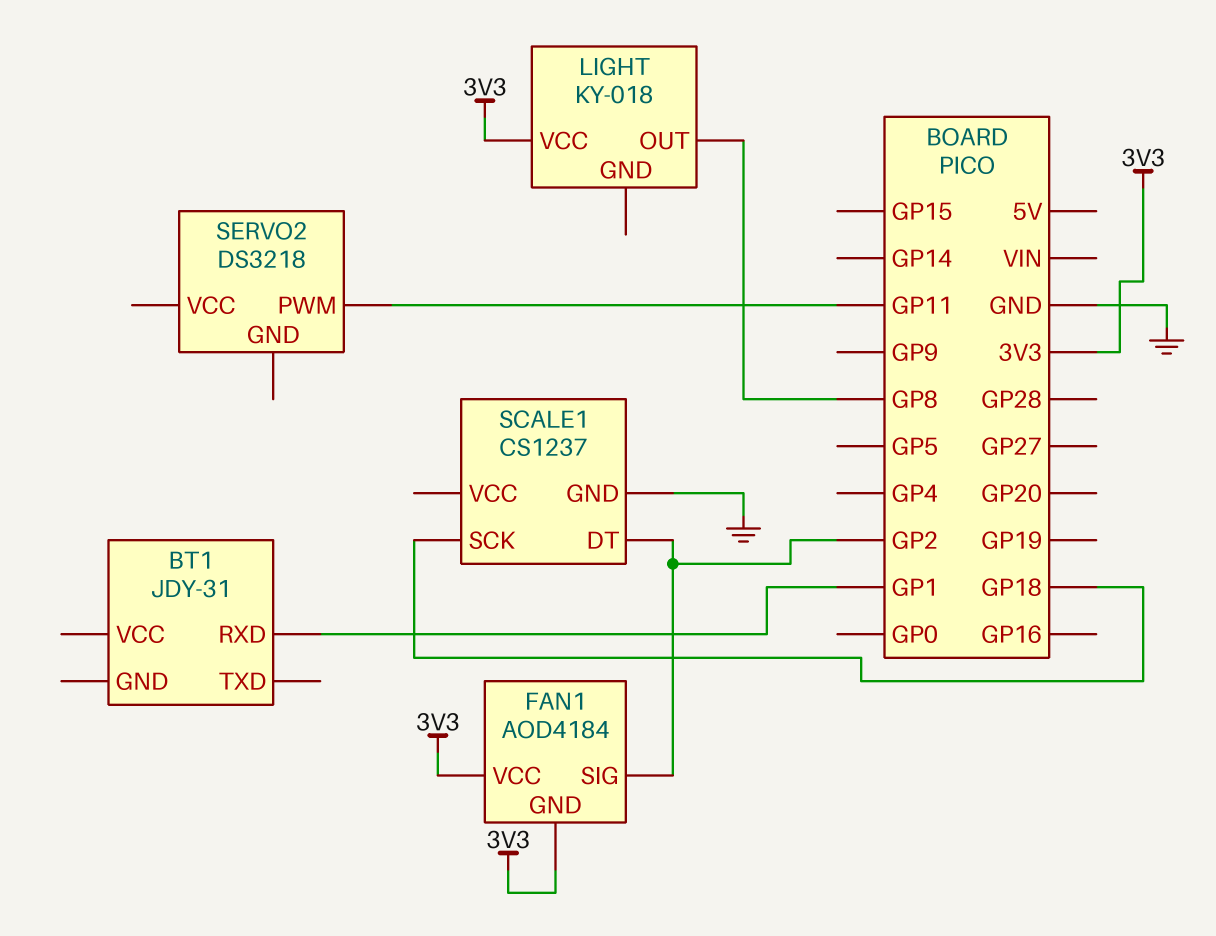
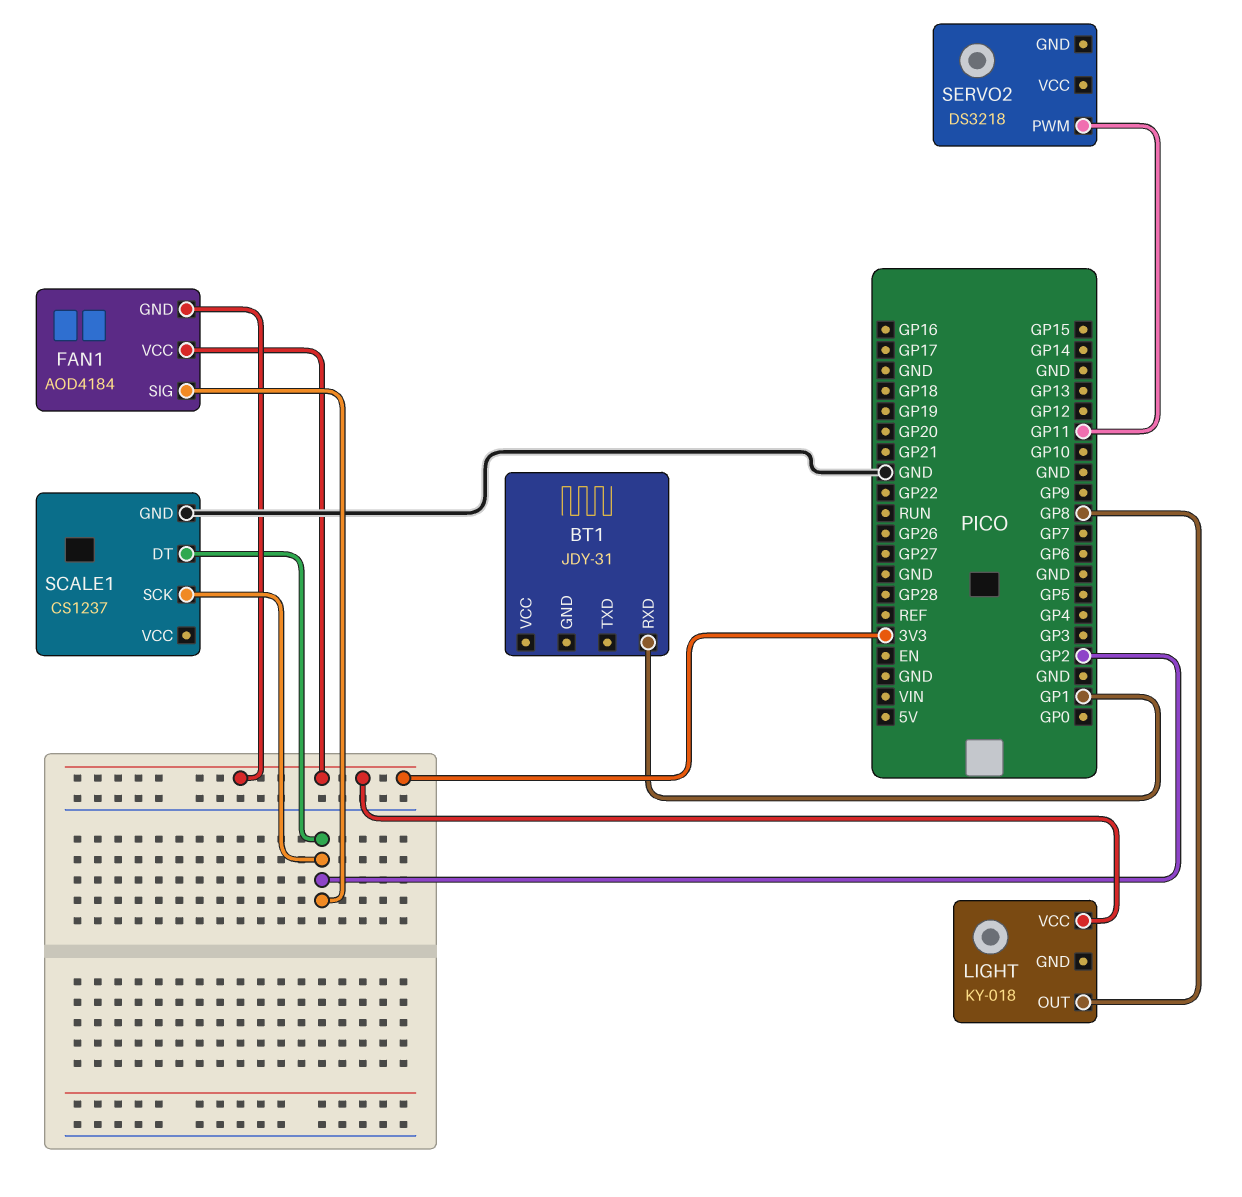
SCALE1 pin SCK: GP18 -> GP2

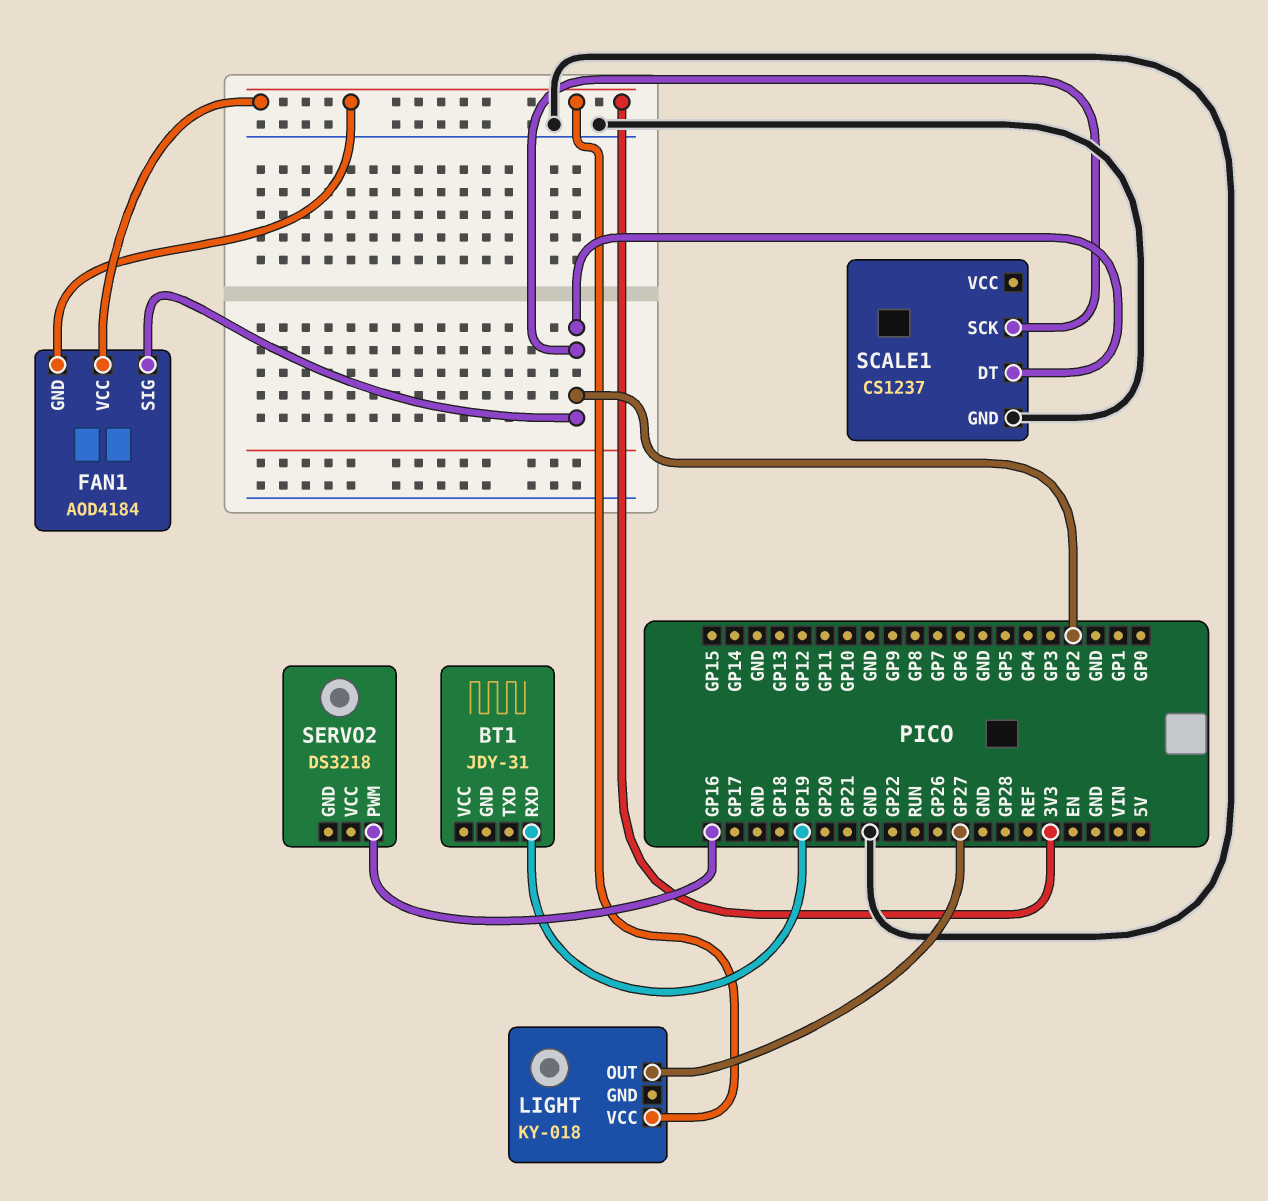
BT1 pin RXD: GP1 -> GP19
LIGHT pin OUT: GP8 -> GP27
SERVO2 pin PWM: GP11 -> GP16

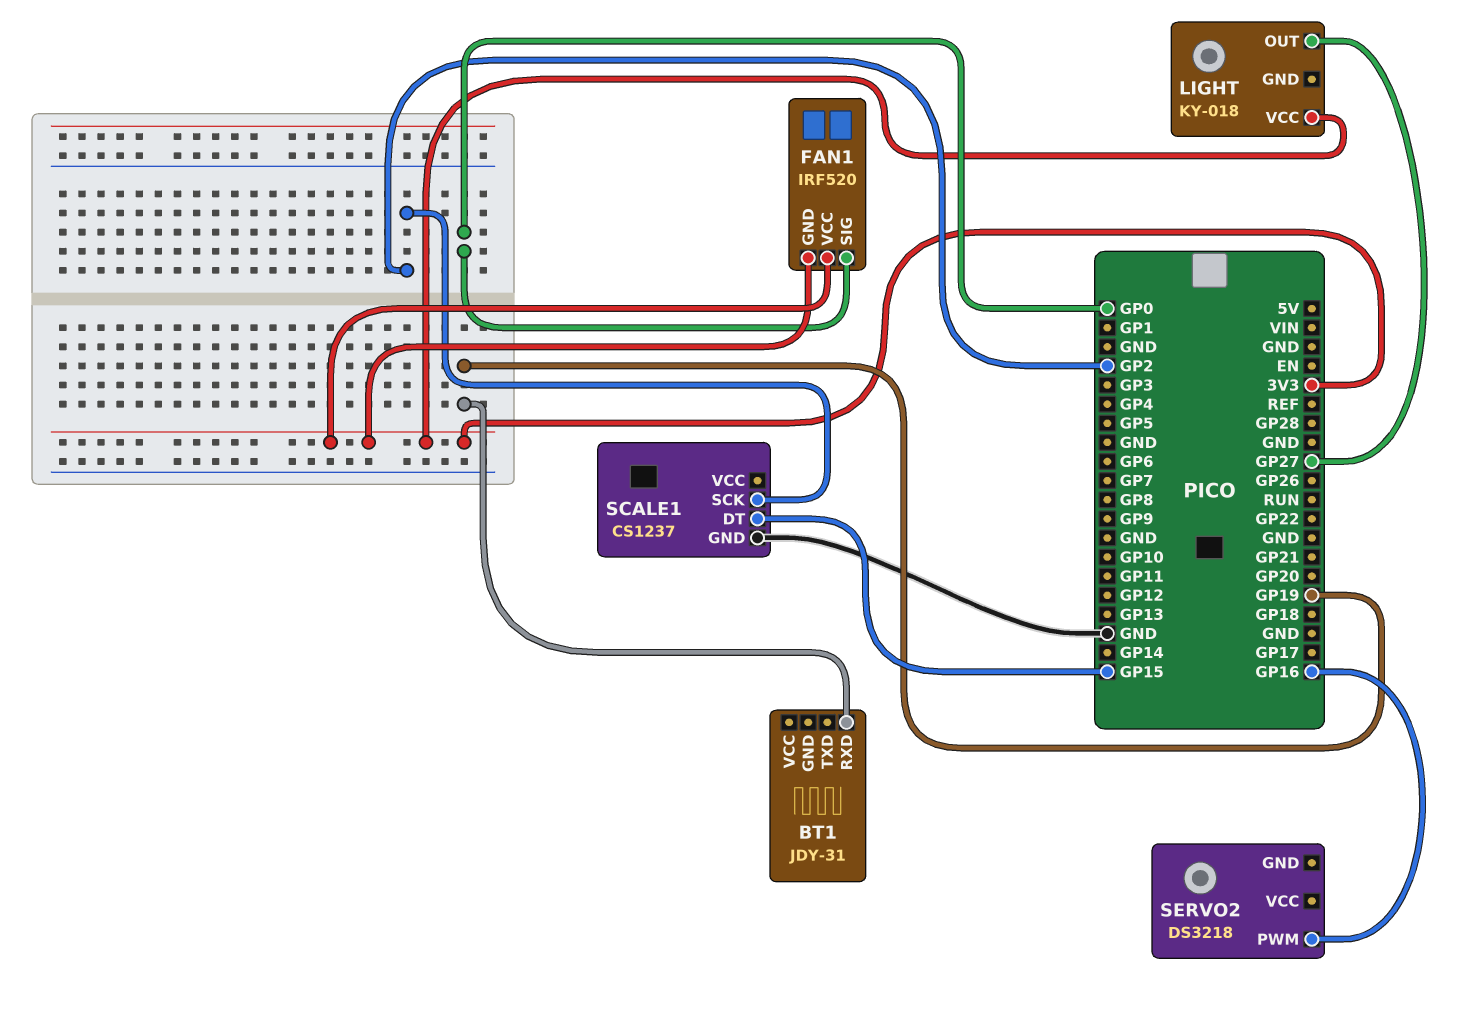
FAN1: AOD4184 -> IRF520
FAN1 pin SIG: GP2 -> GP0
SCALE1 pin DT: GP2 -> GP15

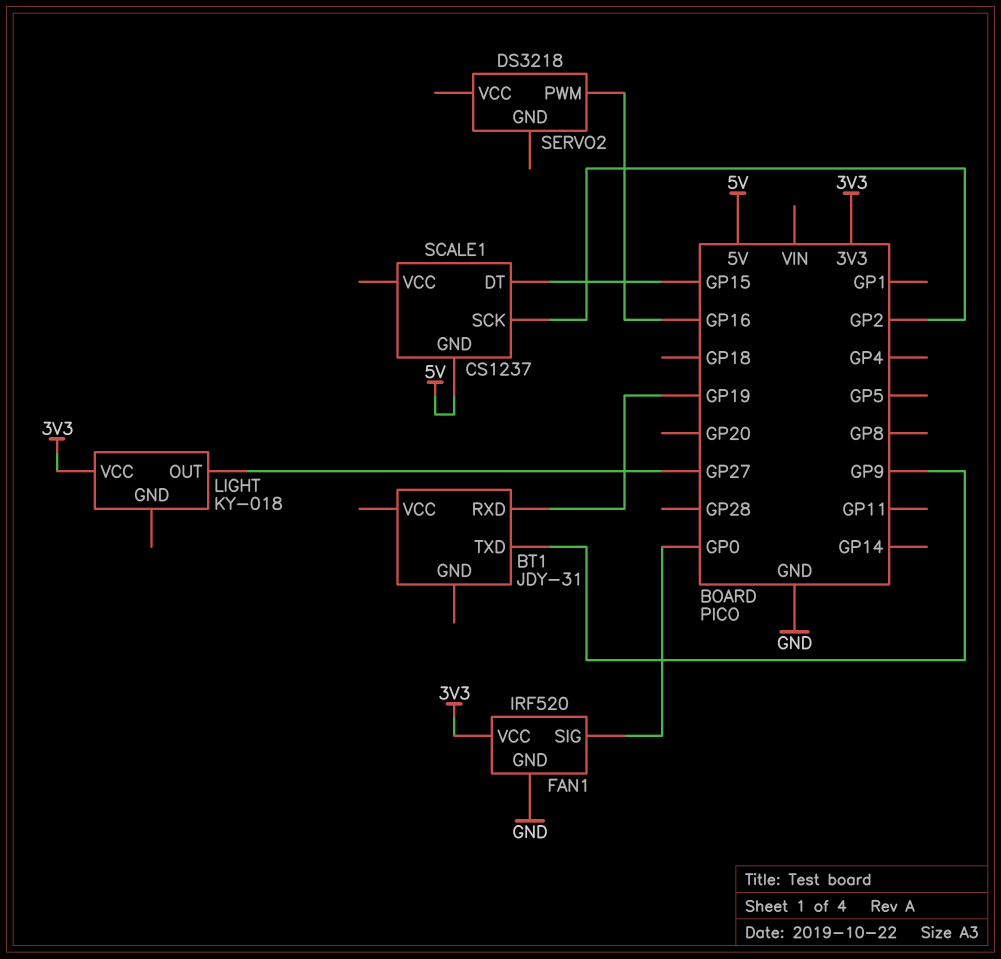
BT1 pin TXD: none -> GP9
FAN1 pin GND: 3V3 -> GND
SCALE1 pin GND: GND -> 5V

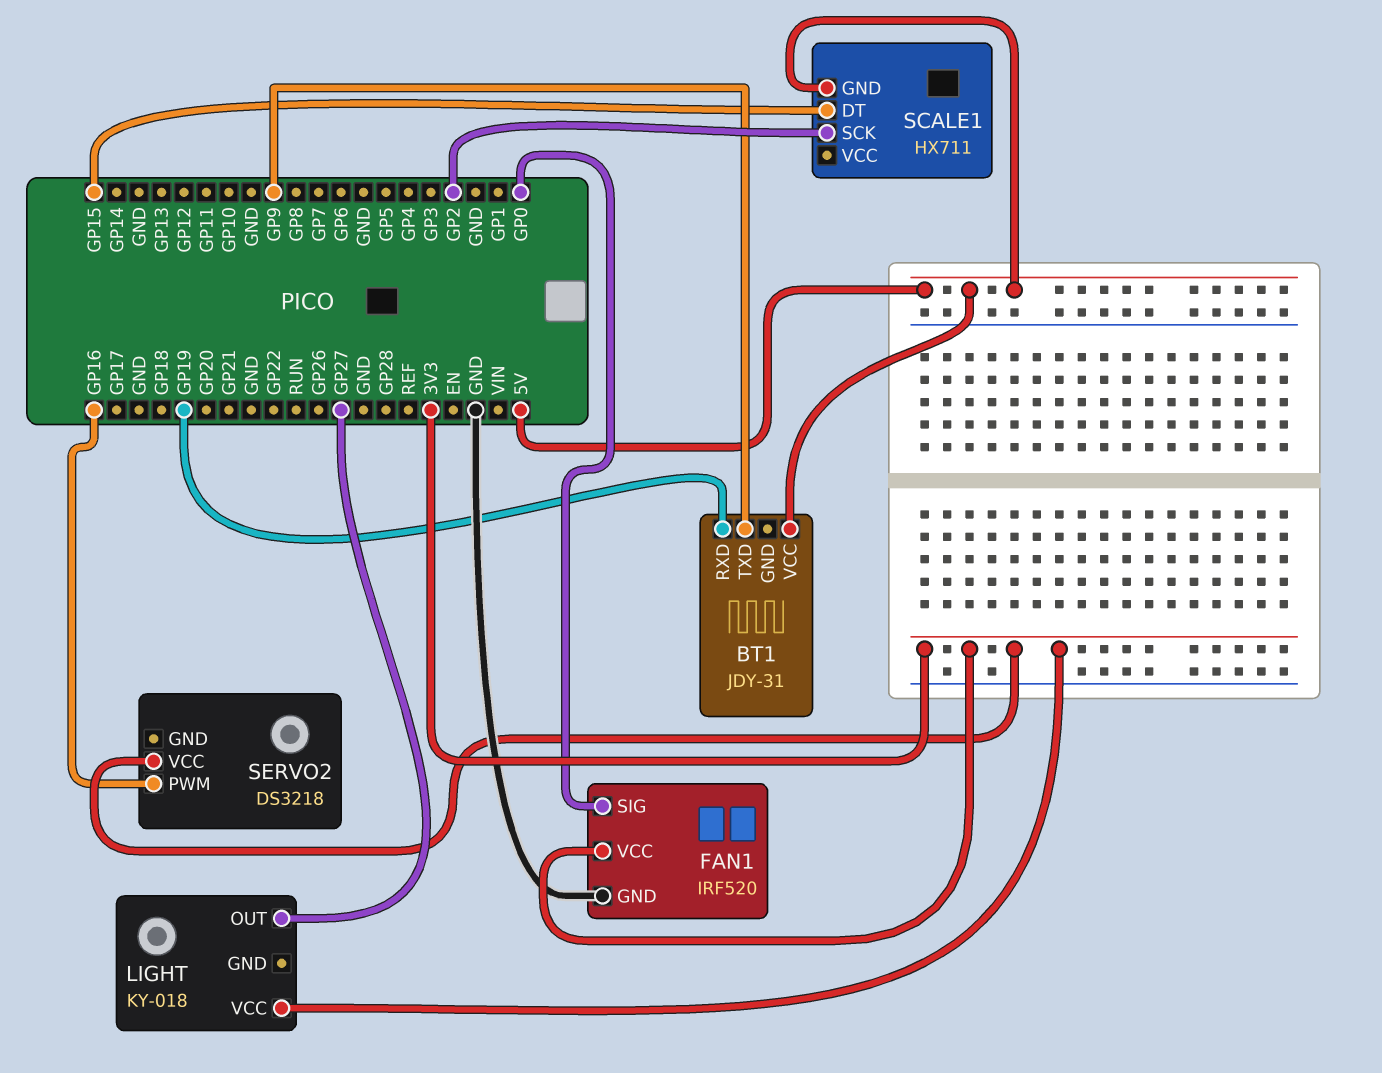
BT1 pin VCC: none -> 5V
SCALE1: CS1237 -> HX711
SERVO2 pin VCC: none -> 3V3

